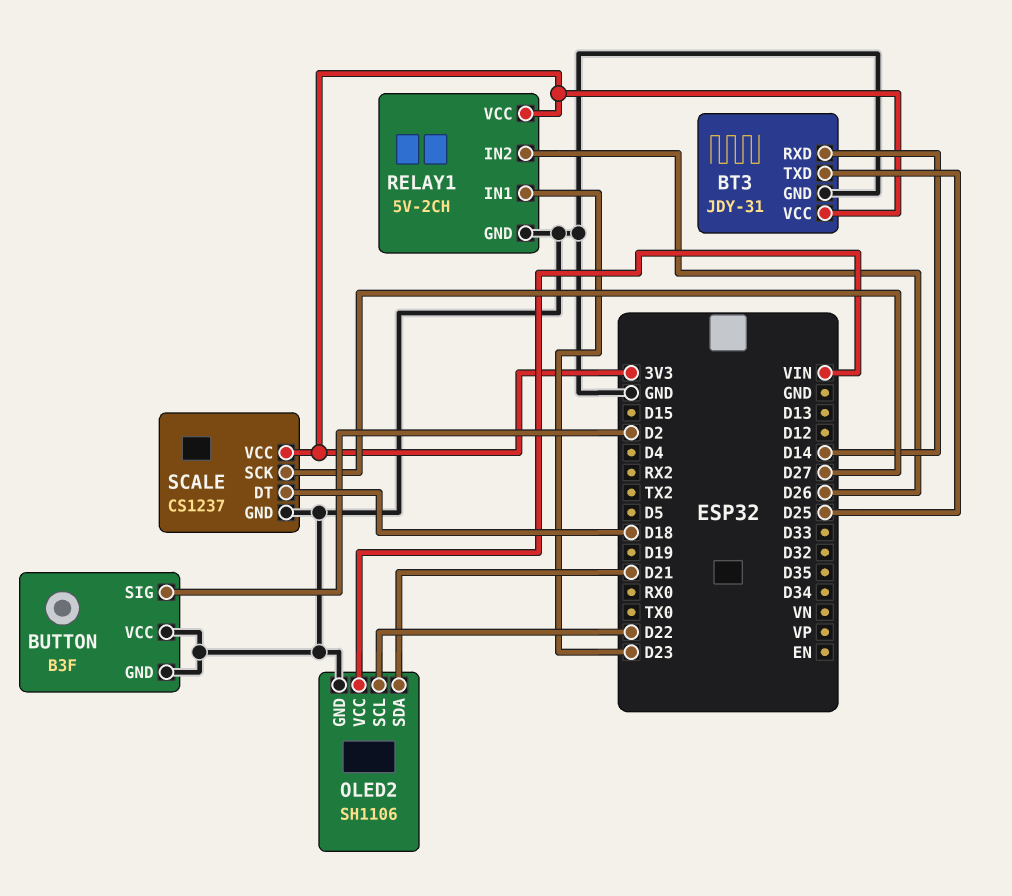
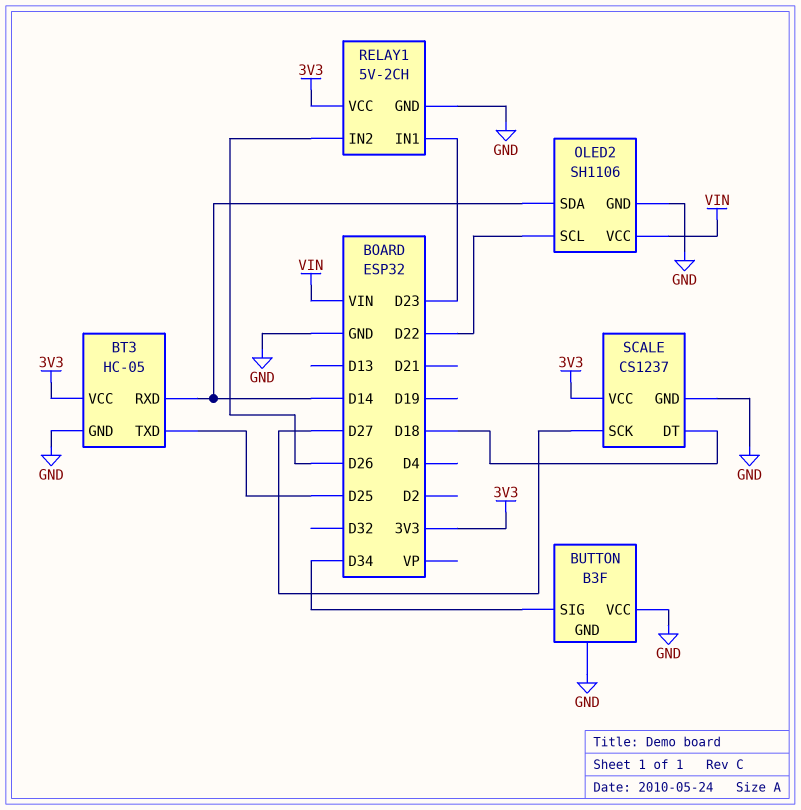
BT3: JDY-31 -> HC-05
BUTTON pin SIG: D2 -> D34
OLED2 pin SDA: D21 -> D14

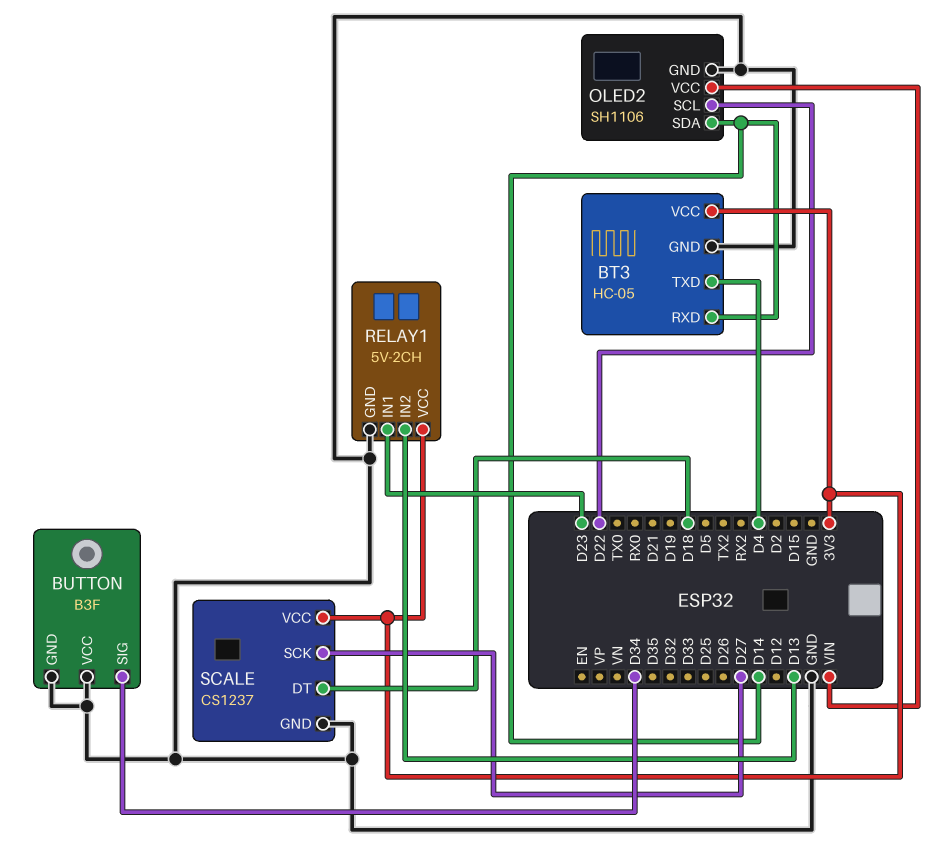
BT3 pin TXD: D25 -> D4
RELAY1 pin IN2: D26 -> D13

